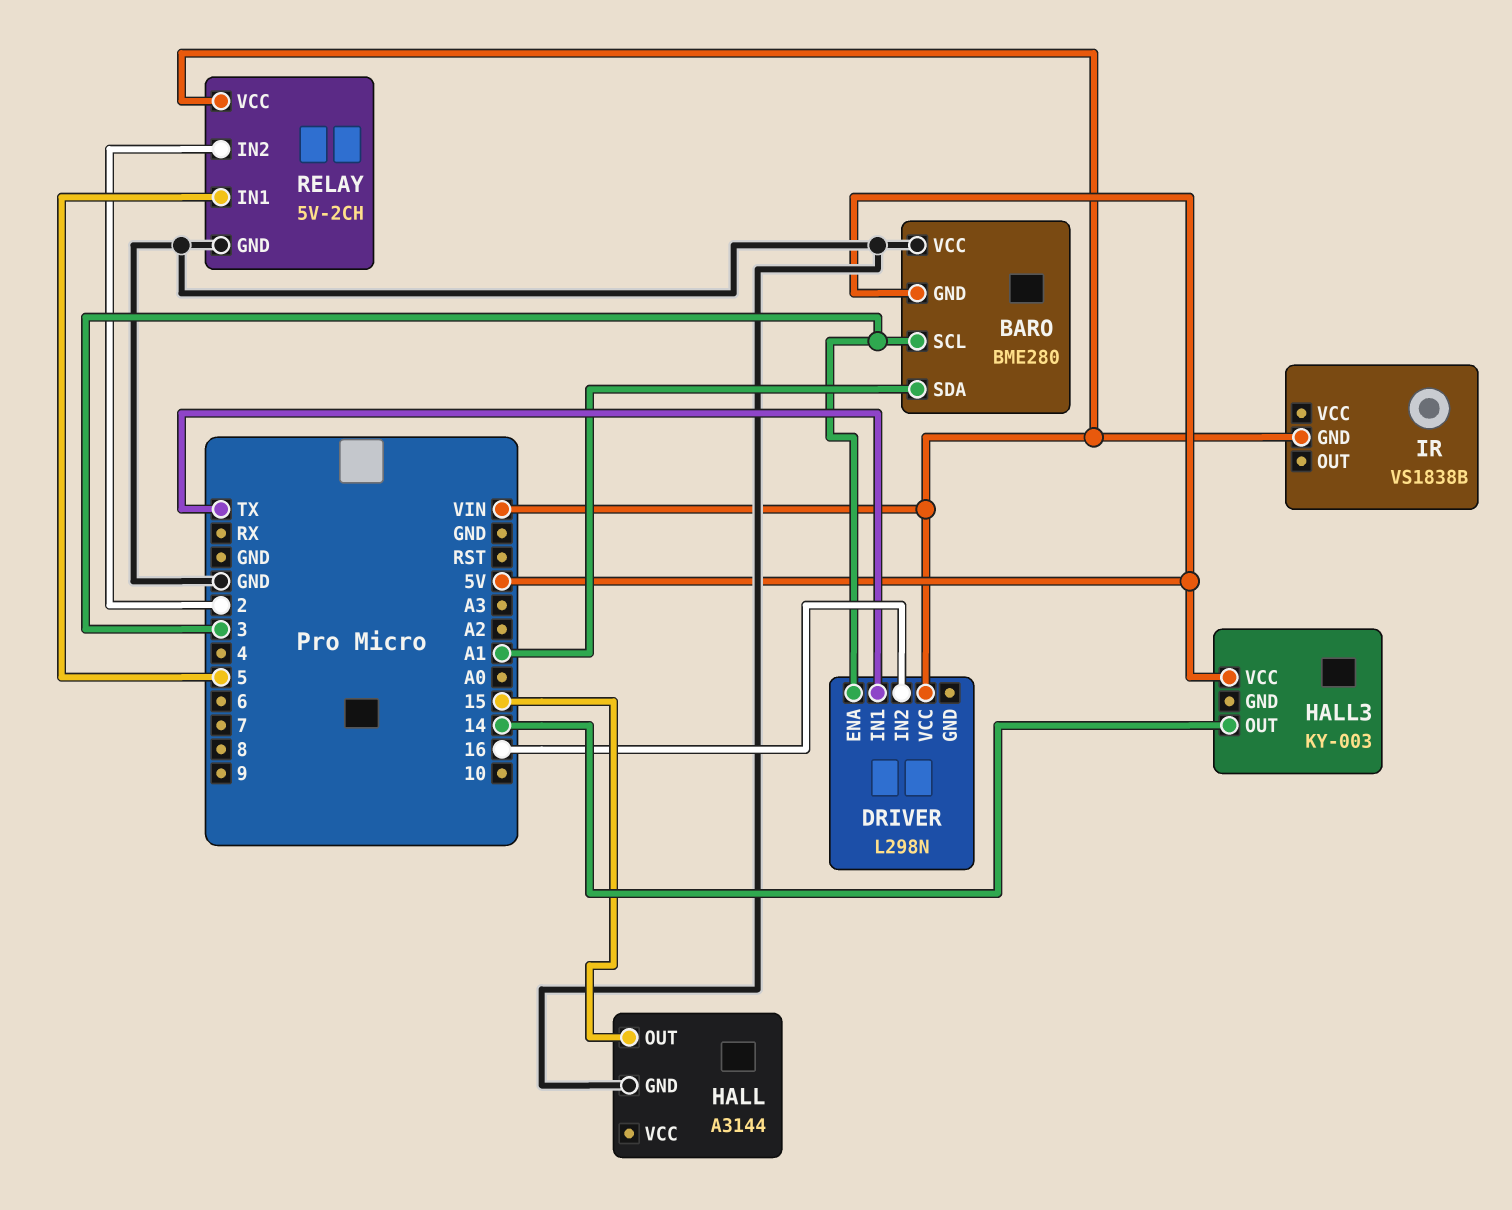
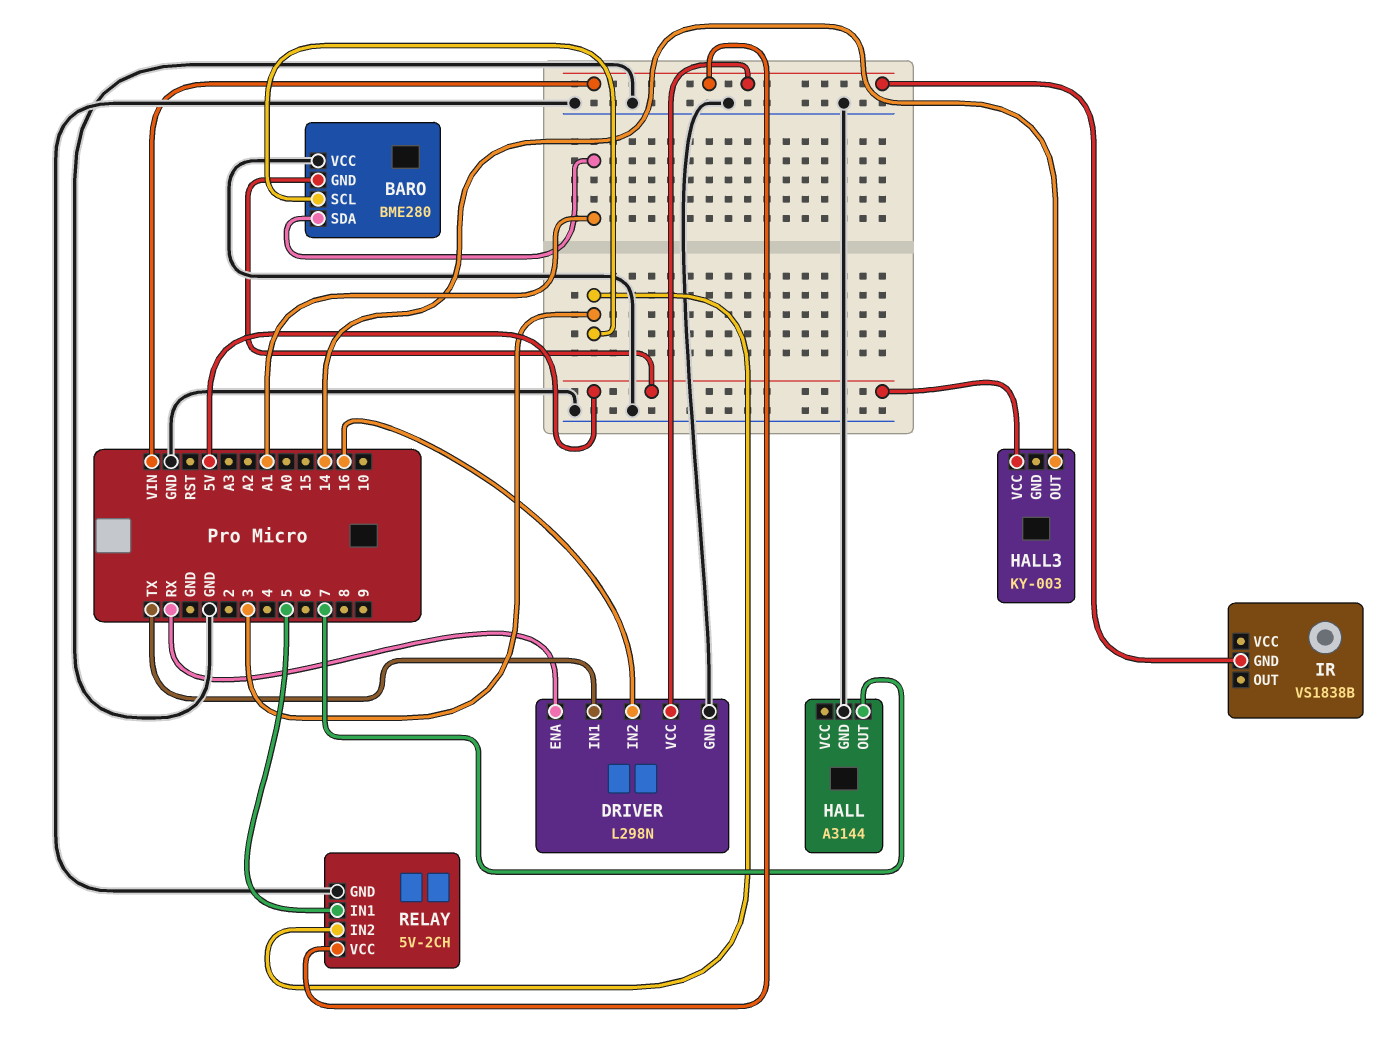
DRIVER pin ENA: 3 -> RX
DRIVER pin GND: none -> GND
HALL pin OUT: 15 -> 7
RELAY pin IN2: 2 -> 3

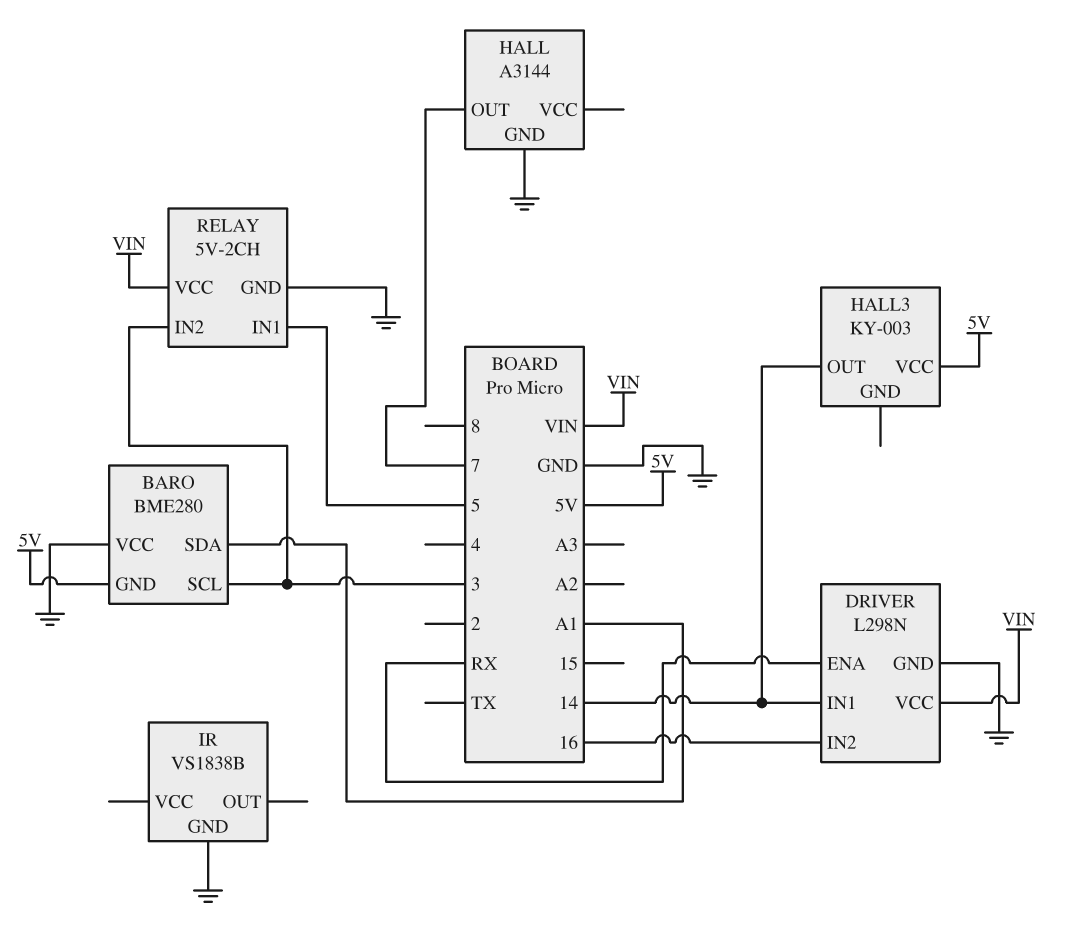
DRIVER pin IN1: TX -> 14
IR pin GND: VIN -> GND

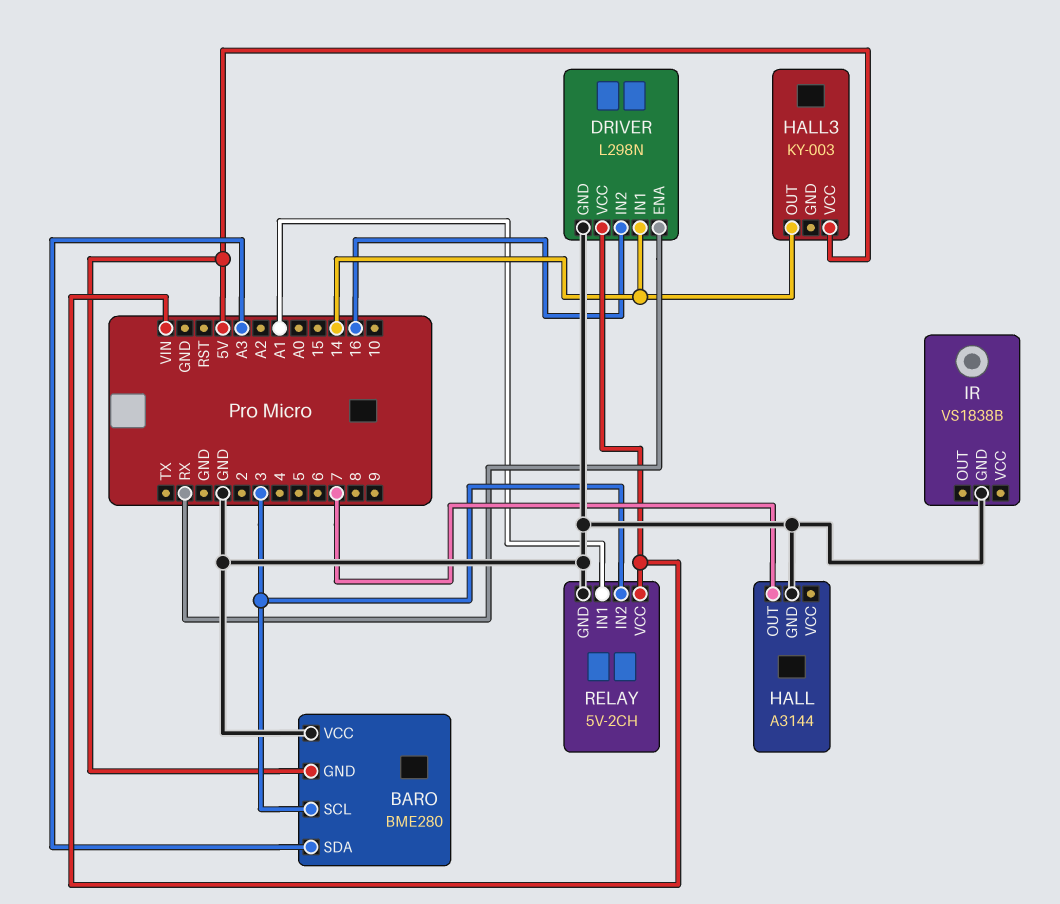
BARO pin SDA: A1 -> A3
RELAY pin IN1: 5 -> A1

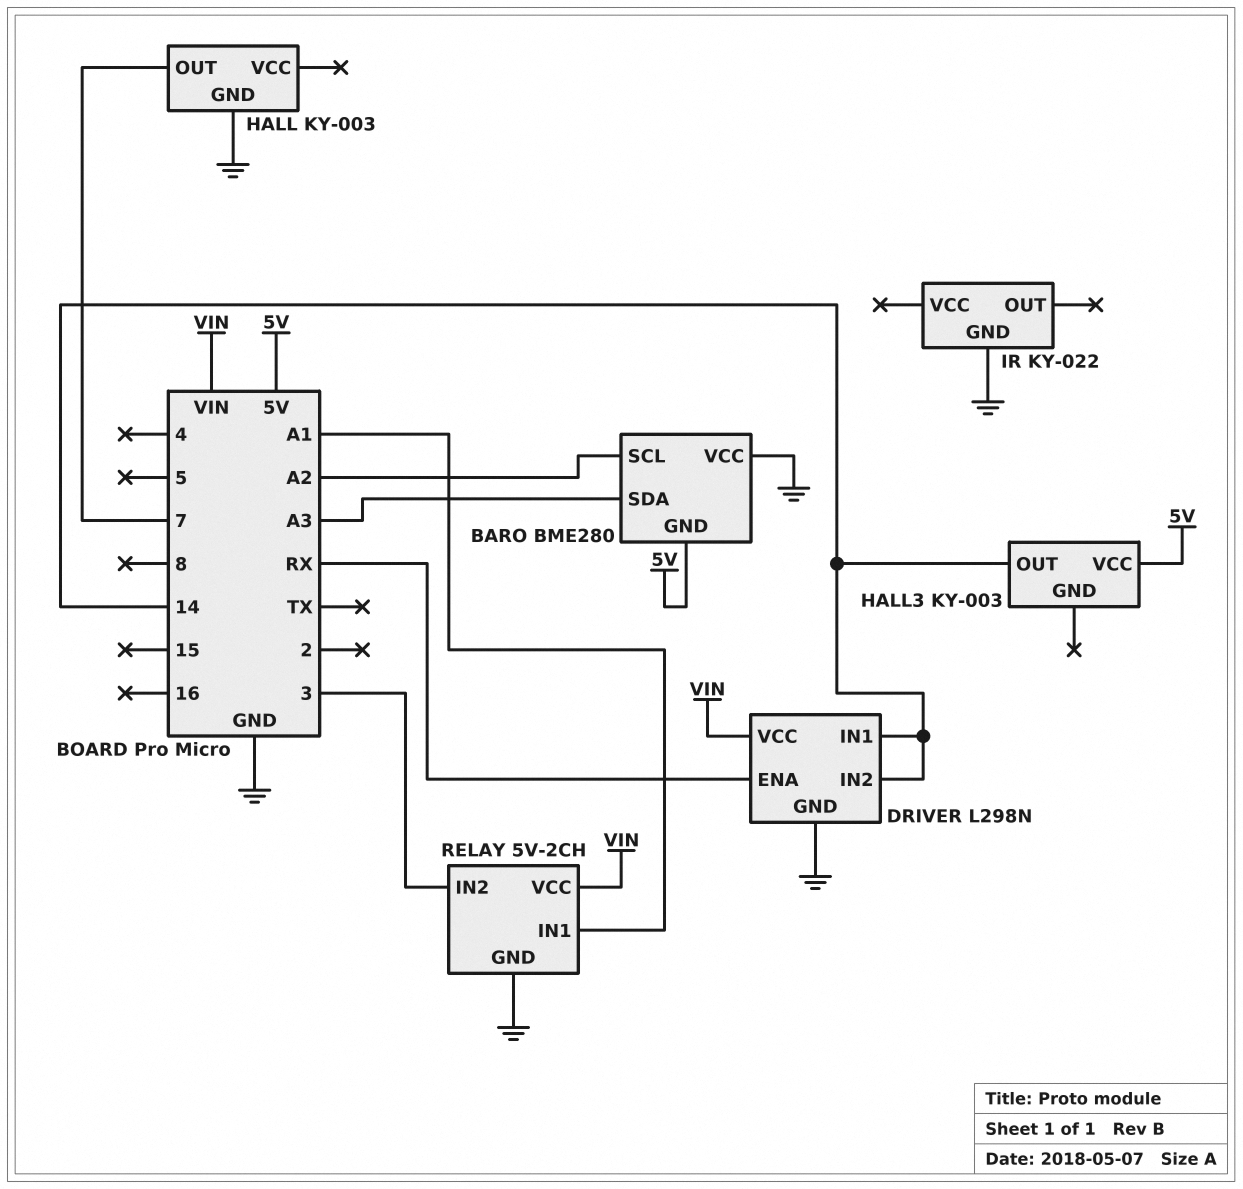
BARO pin SCL: 3 -> A2
DRIVER pin IN2: 16 -> 14
HALL: A3144 -> KY-003
IR: VS1838B -> KY-022

